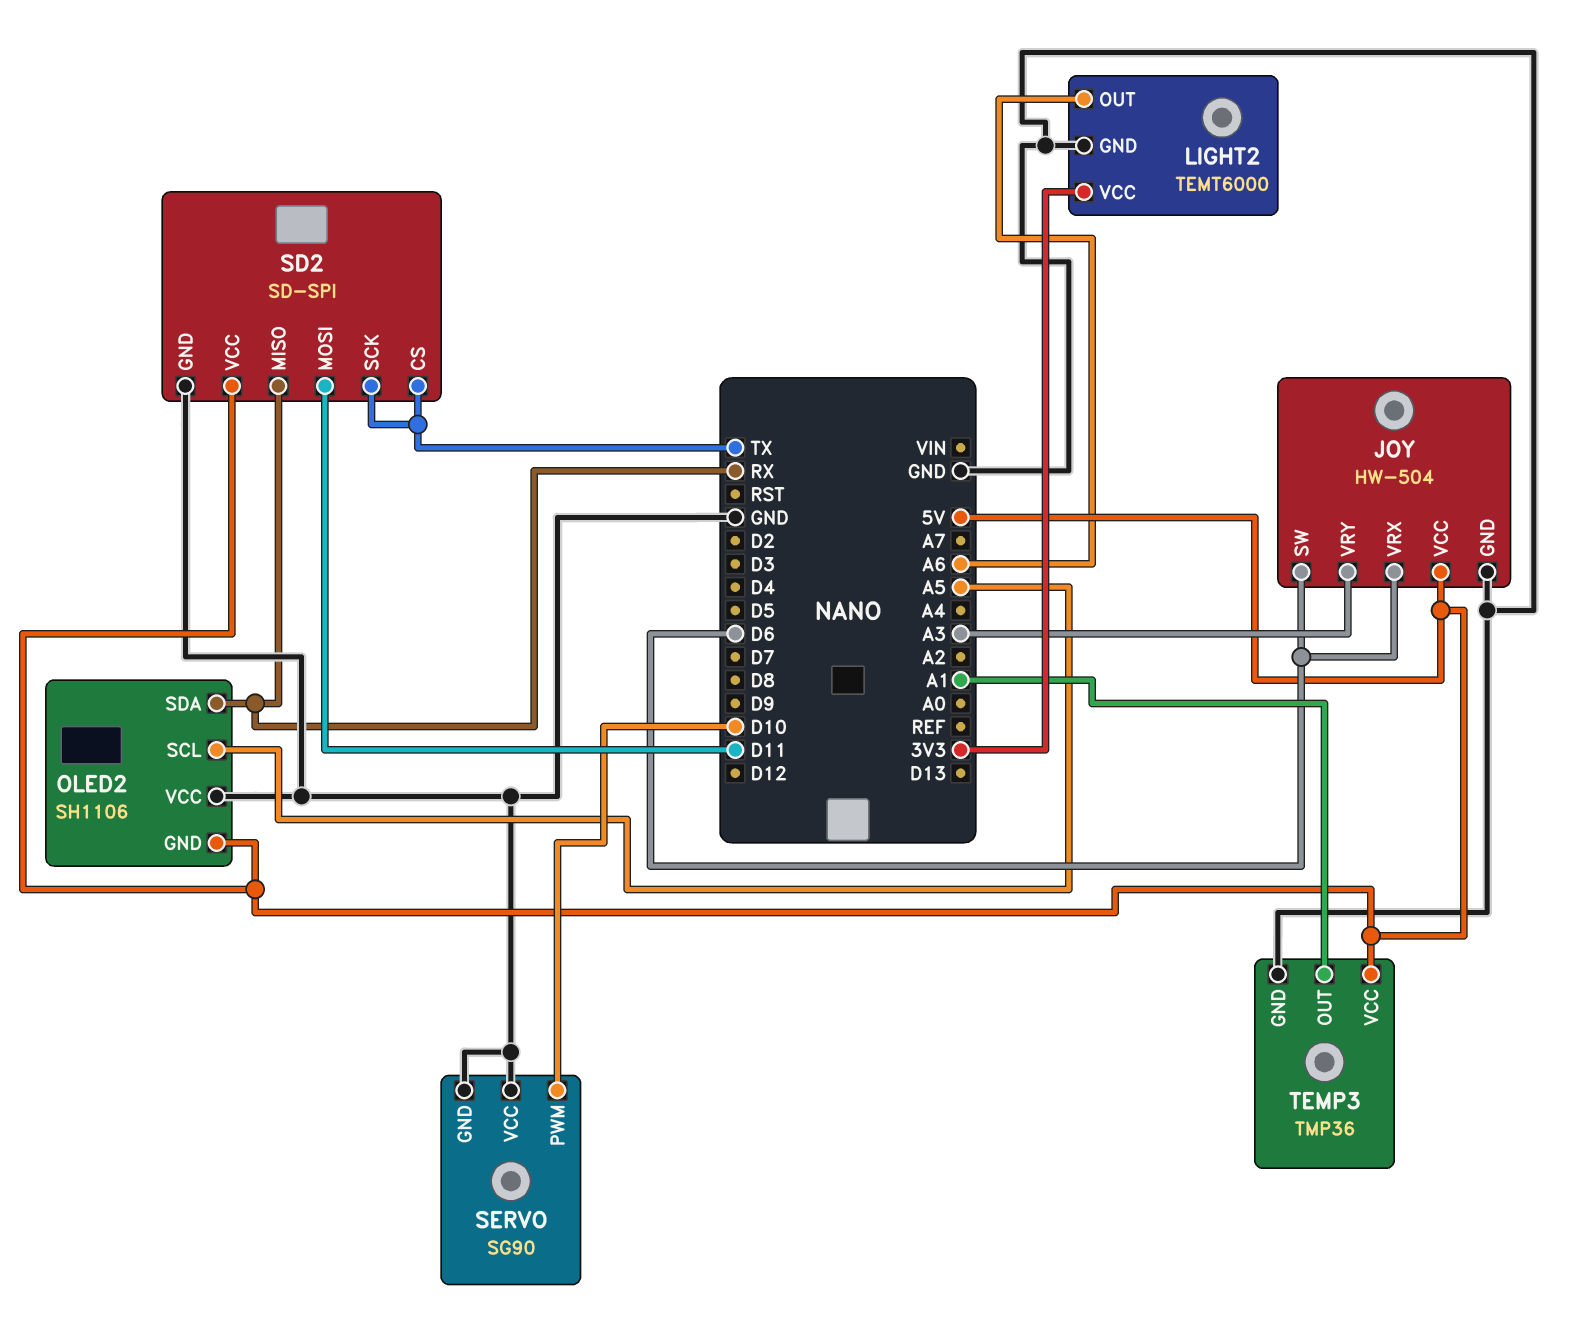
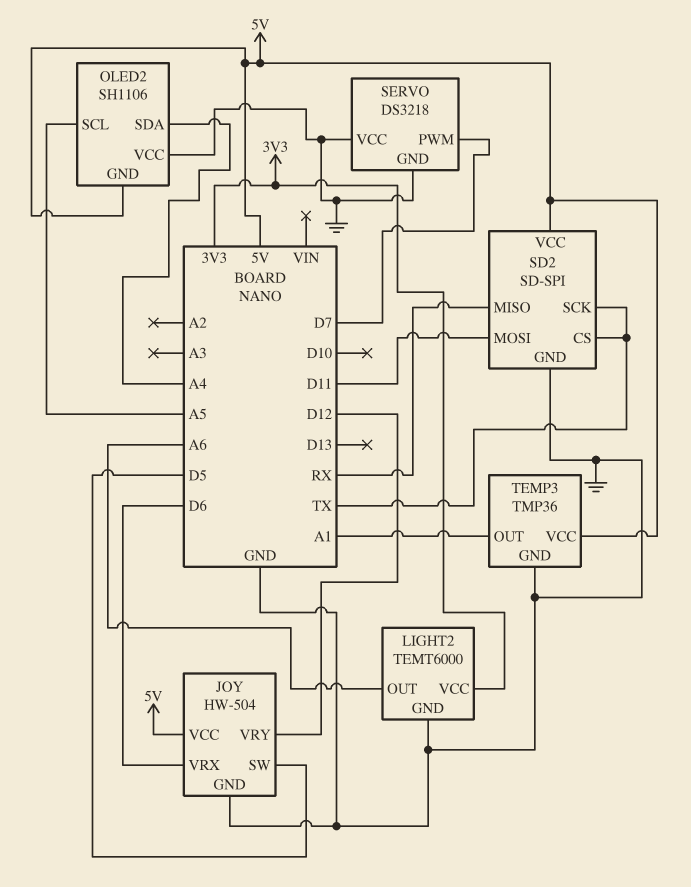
JOY pin SW: D6 -> D5
JOY pin VRY: A3 -> D12
OLED2 pin SDA: RX -> A4
SERVO: SG90 -> DS3218
SERVO pin PWM: D10 -> D7

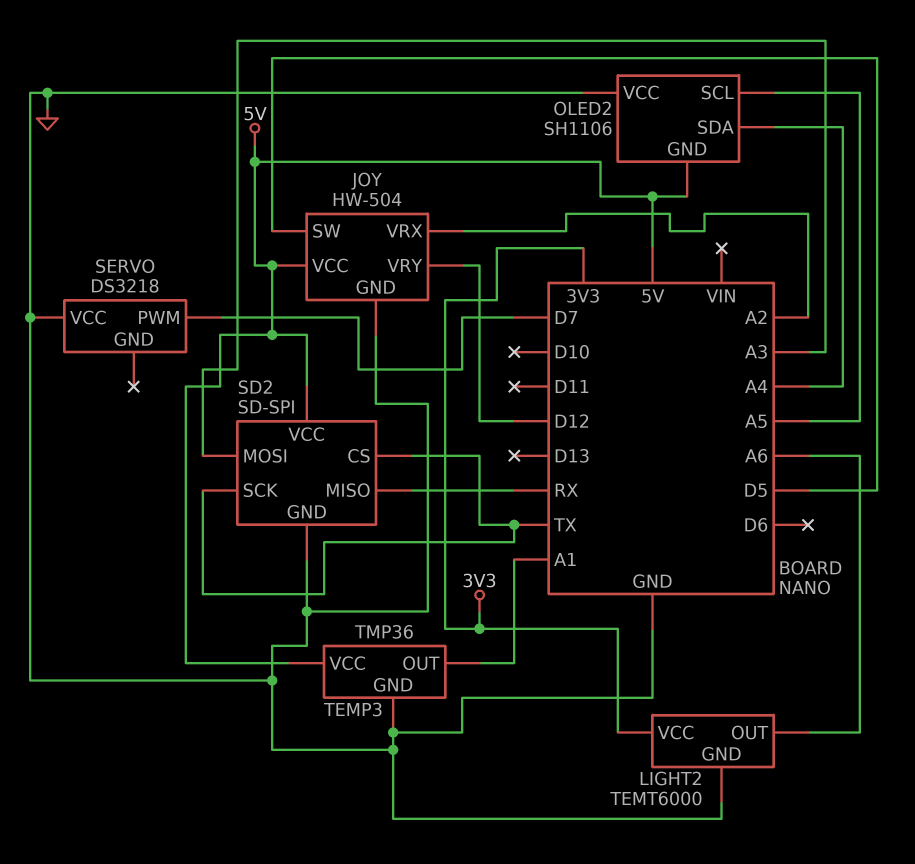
JOY pin VRX: D6 -> A2
SD2 pin MOSI: D11 -> A3
SERVO pin GND: GND -> none

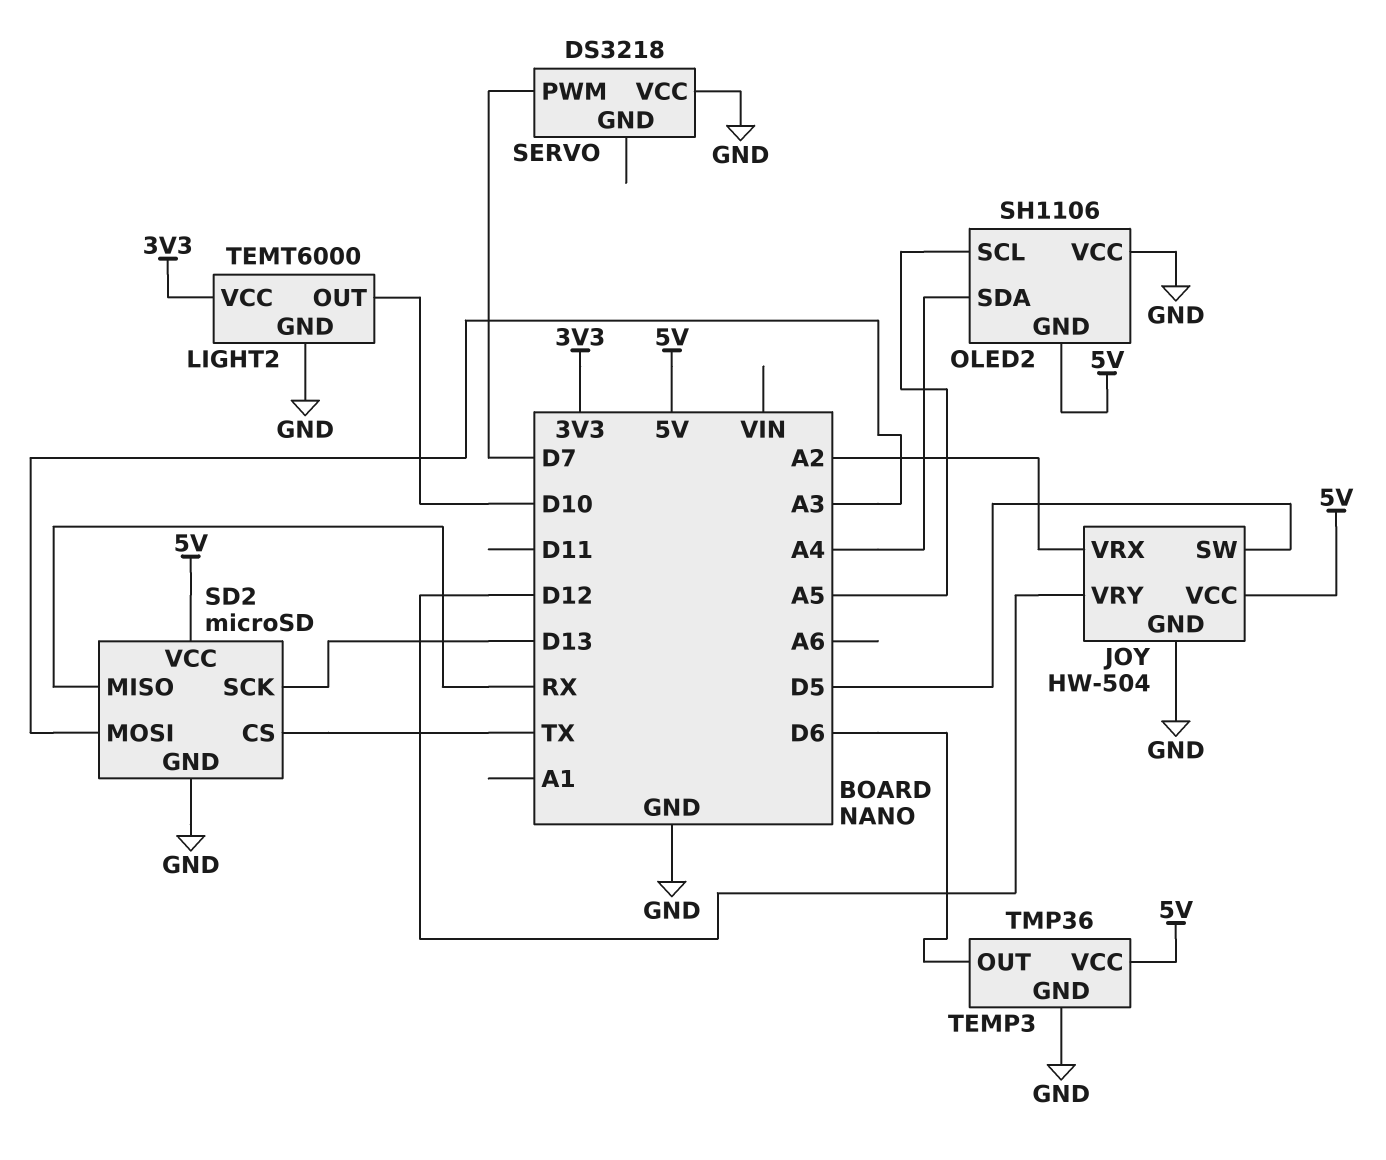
LIGHT2 pin OUT: A6 -> D10
SD2: SD-SPI -> microSD
SD2 pin SCK: TX -> D13
TEMP3 pin OUT: A1 -> D6

